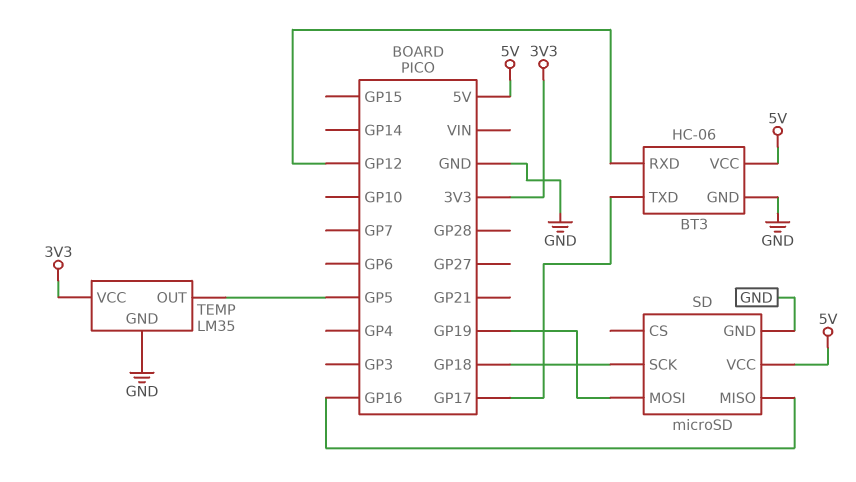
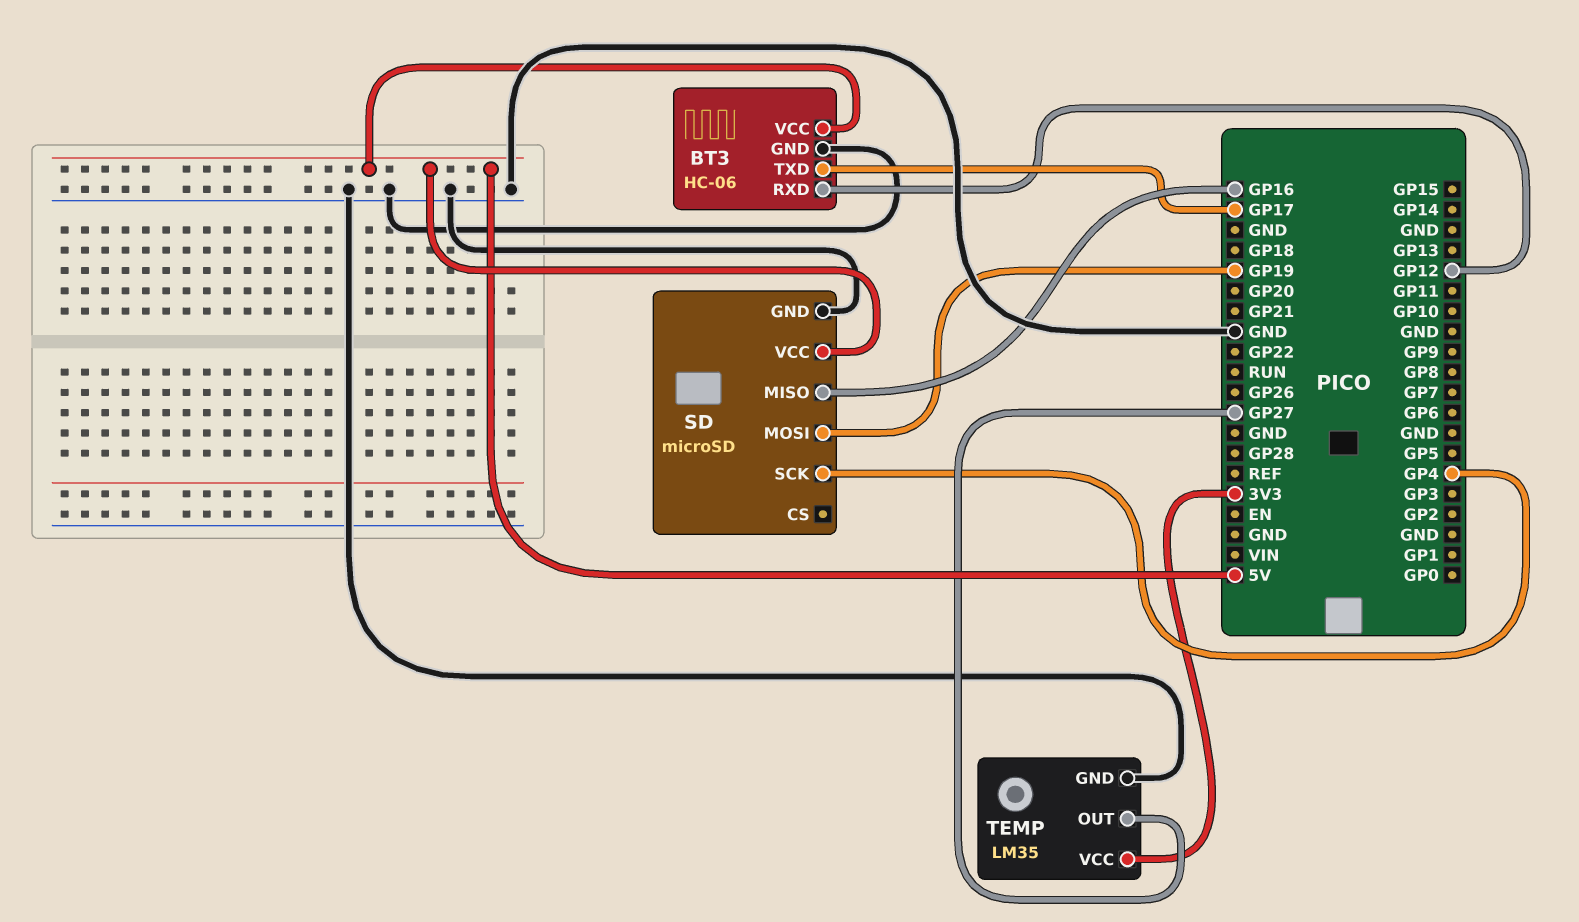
SD pin SCK: GP18 -> GP4
TEMP pin OUT: GP5 -> GP27

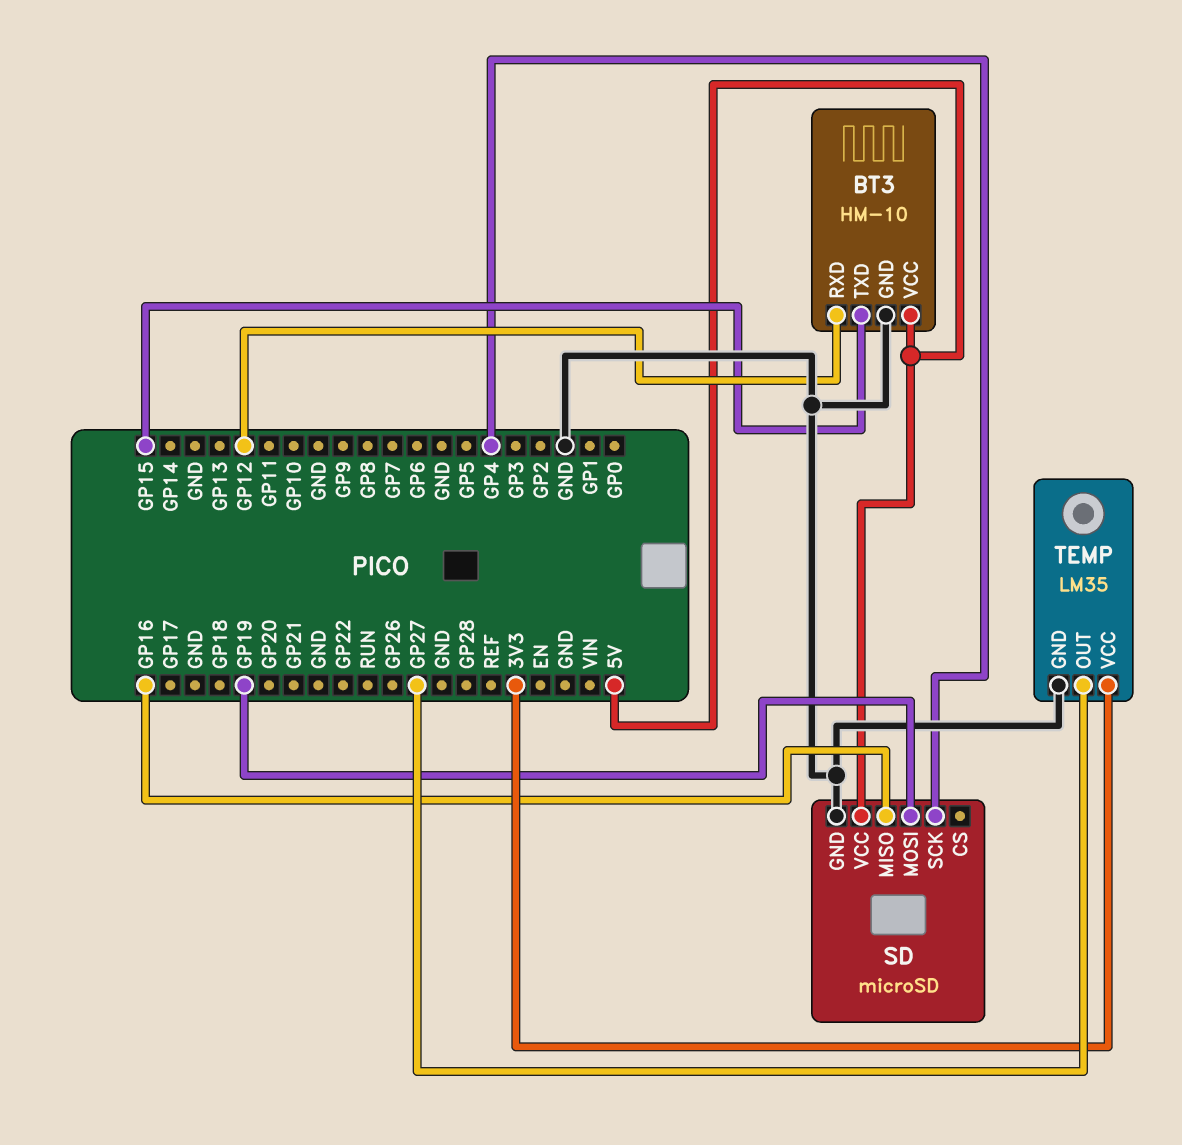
BT3: HC-06 -> HM-10
BT3 pin TXD: GP17 -> GP15

